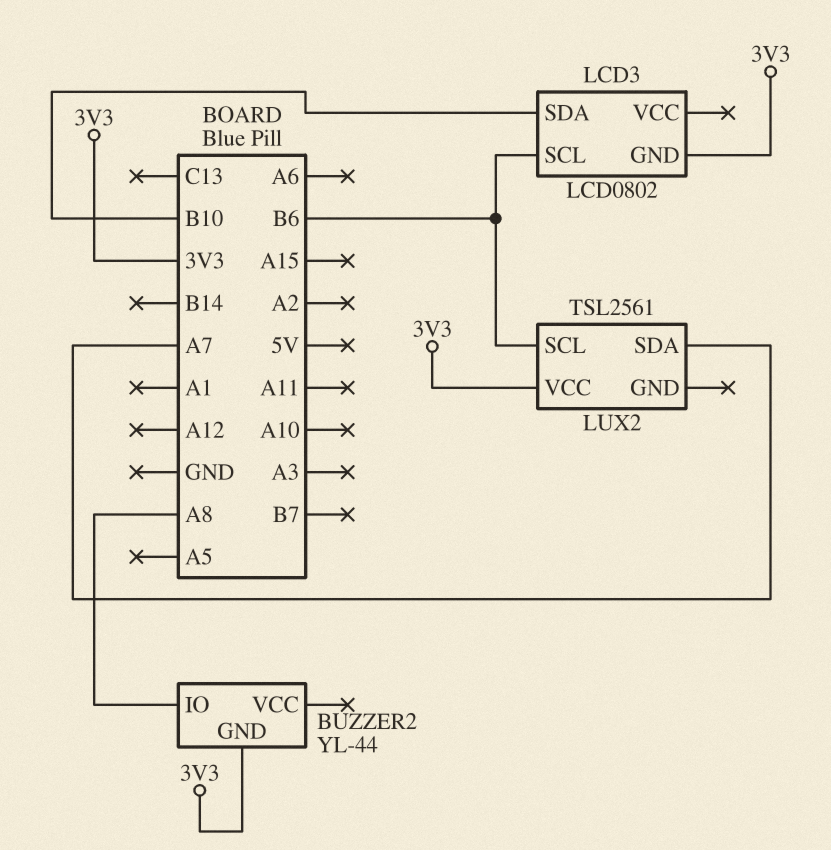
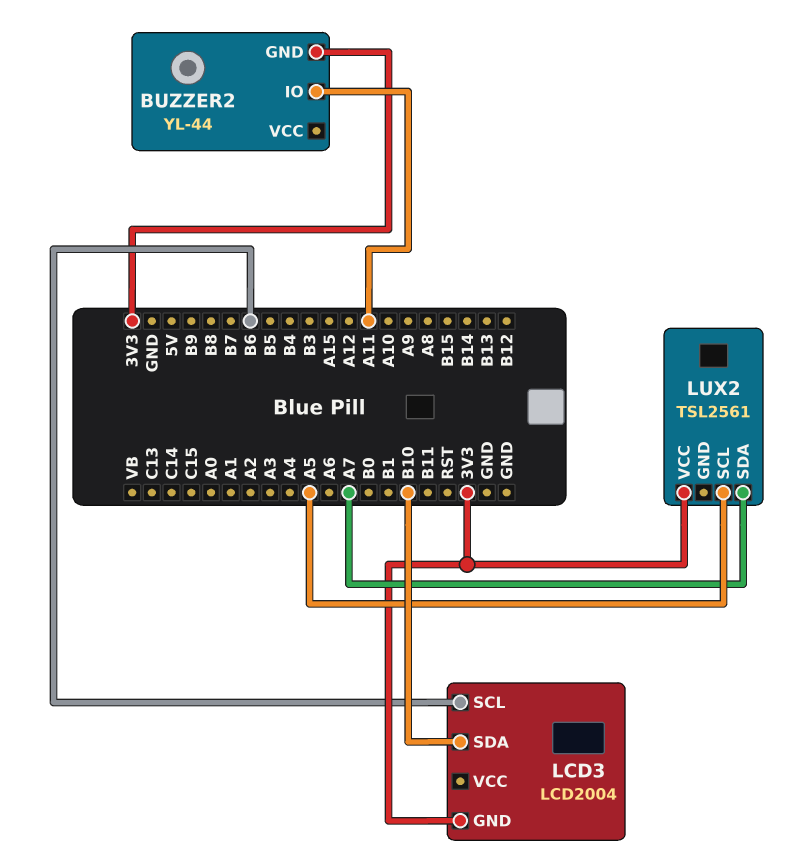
BUZZER2 pin IO: A8 -> A11
LCD3: LCD0802 -> LCD2004
LUX2 pin SCL: B6 -> A5

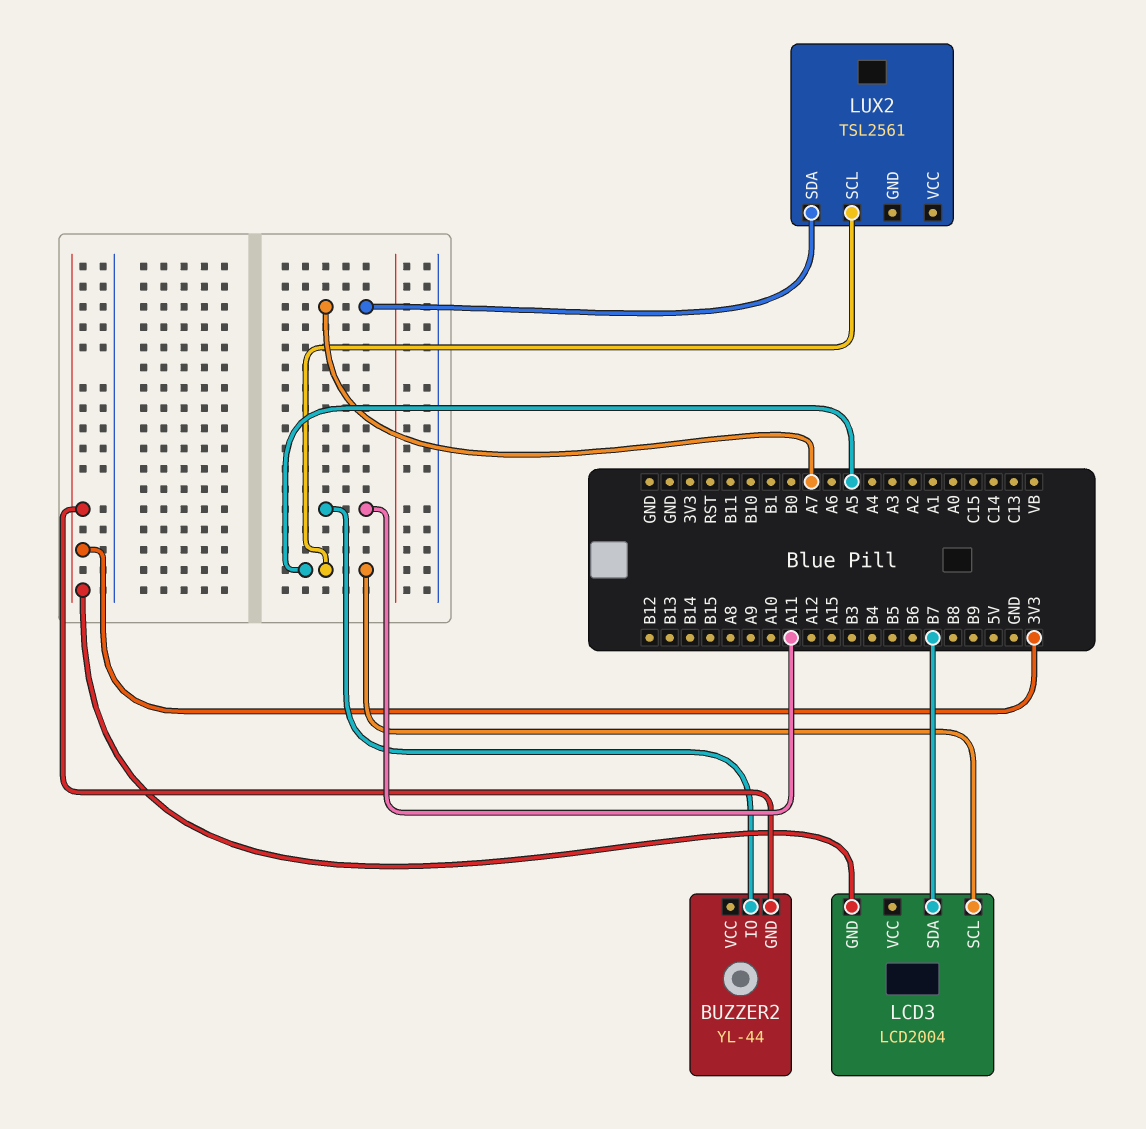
LCD3 pin SCL: B6 -> A5
LCD3 pin SDA: B10 -> B7
LUX2 pin VCC: 3V3 -> none

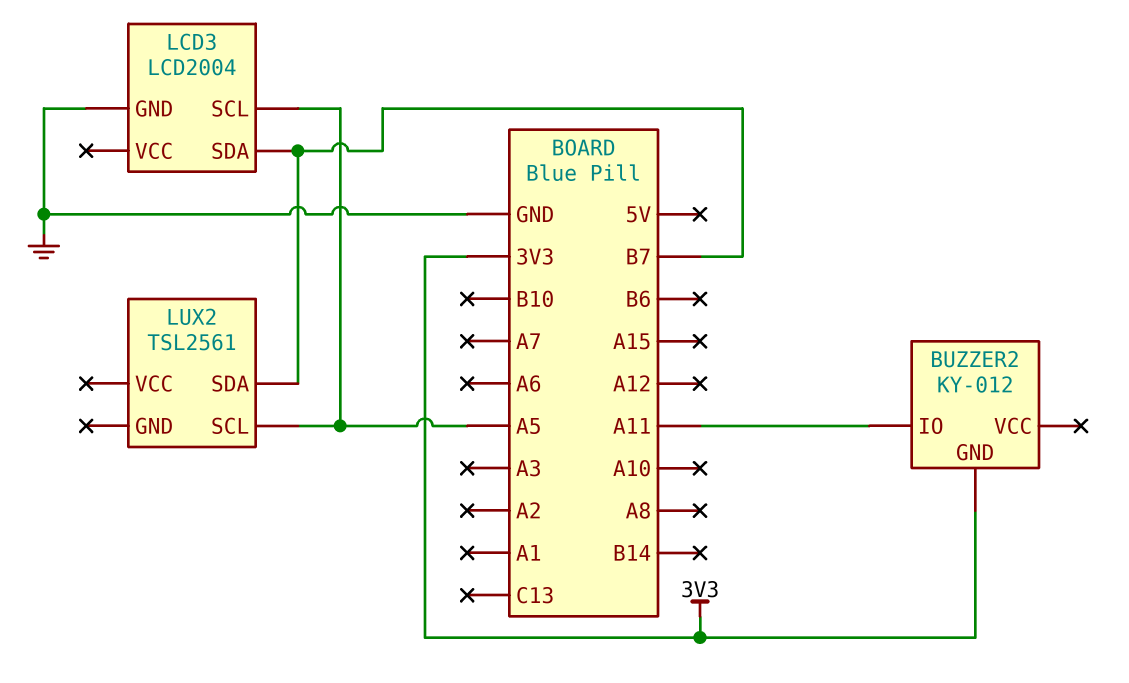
BUZZER2: YL-44 -> KY-012
LCD3 pin GND: 3V3 -> GND
LUX2 pin SDA: A7 -> B7

